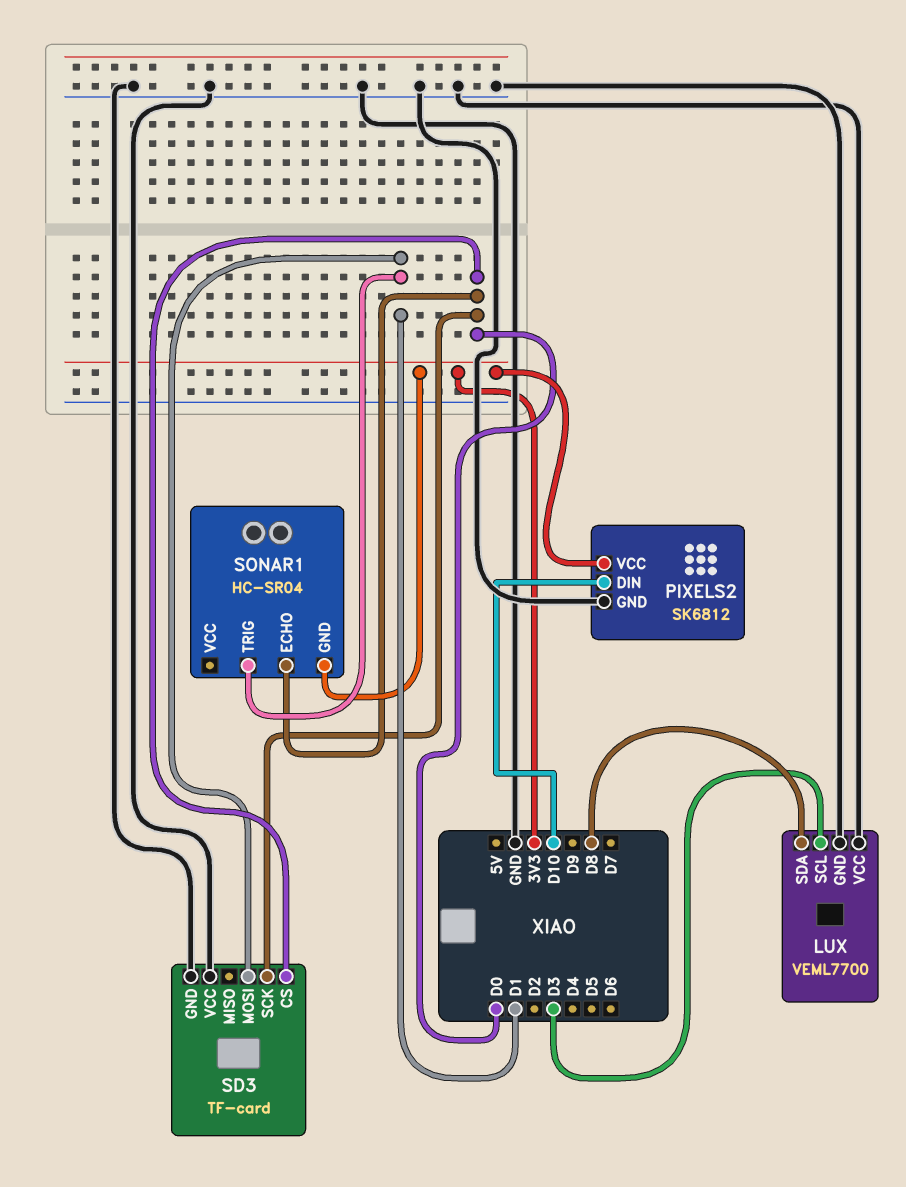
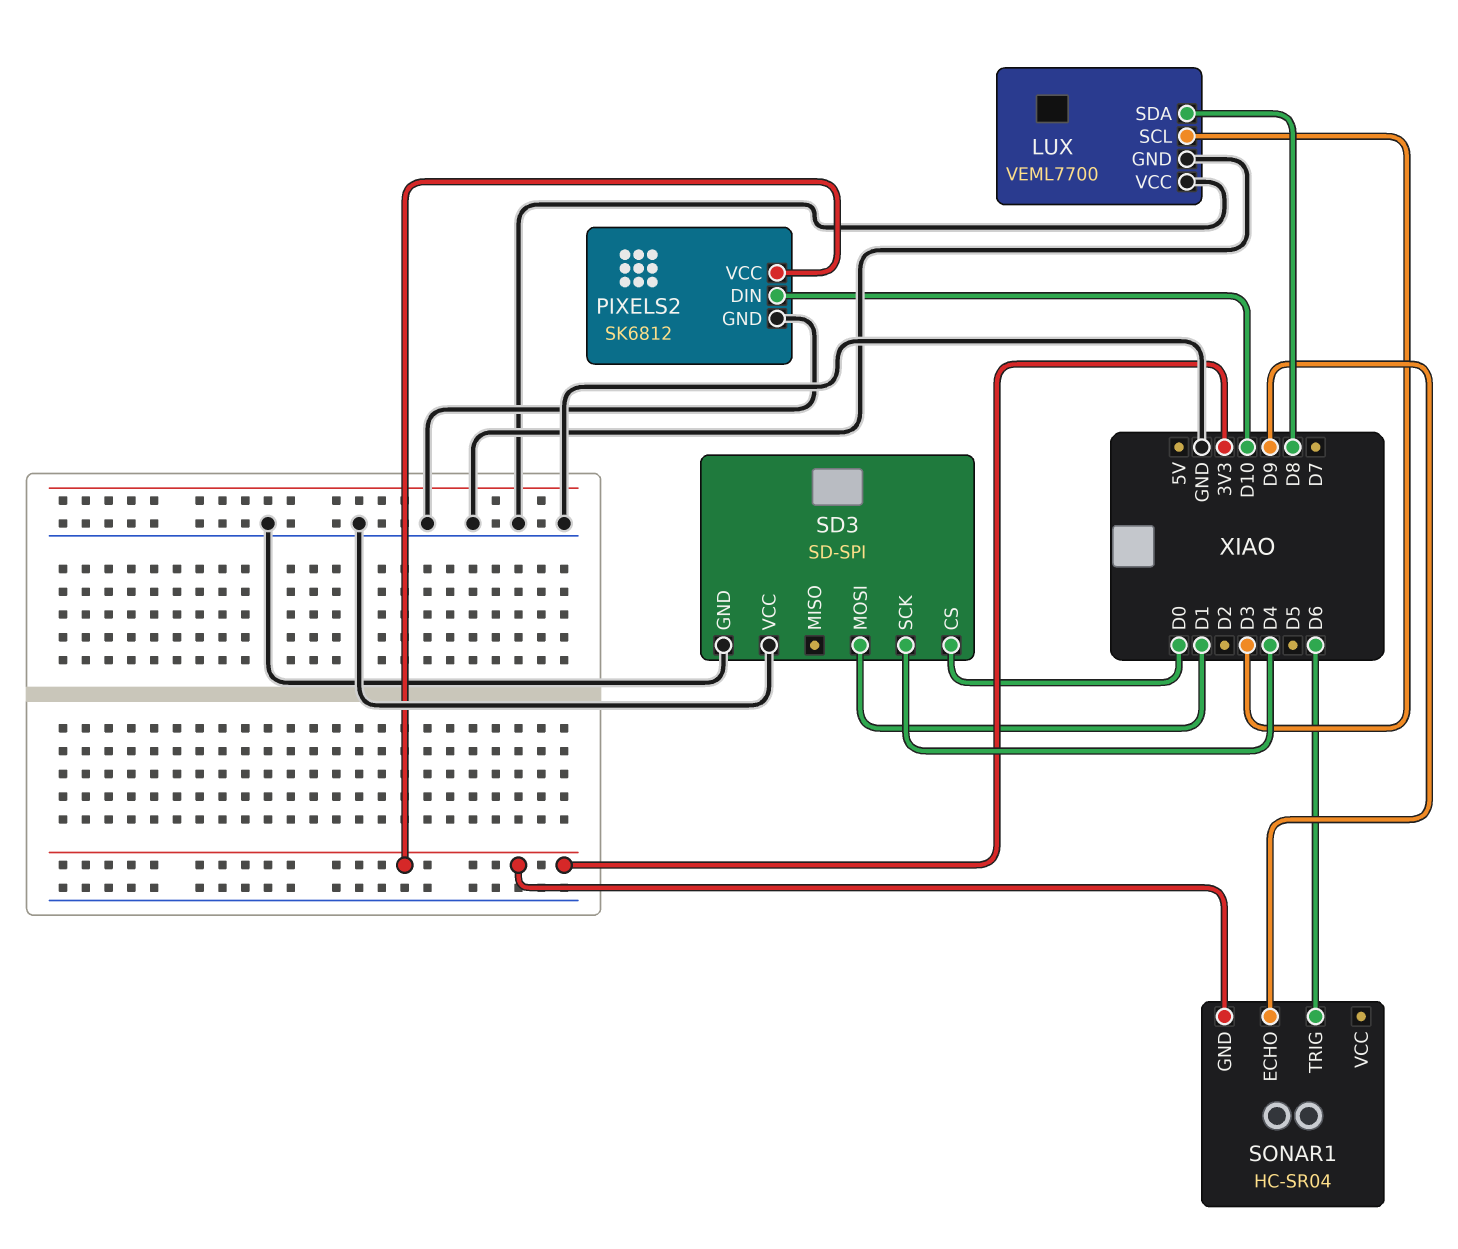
SD3: TF-card -> SD-SPI
SD3 pin SCK: D0 -> D4
SONAR1 pin ECHO: D0 -> D9
SONAR1 pin TRIG: D1 -> D6

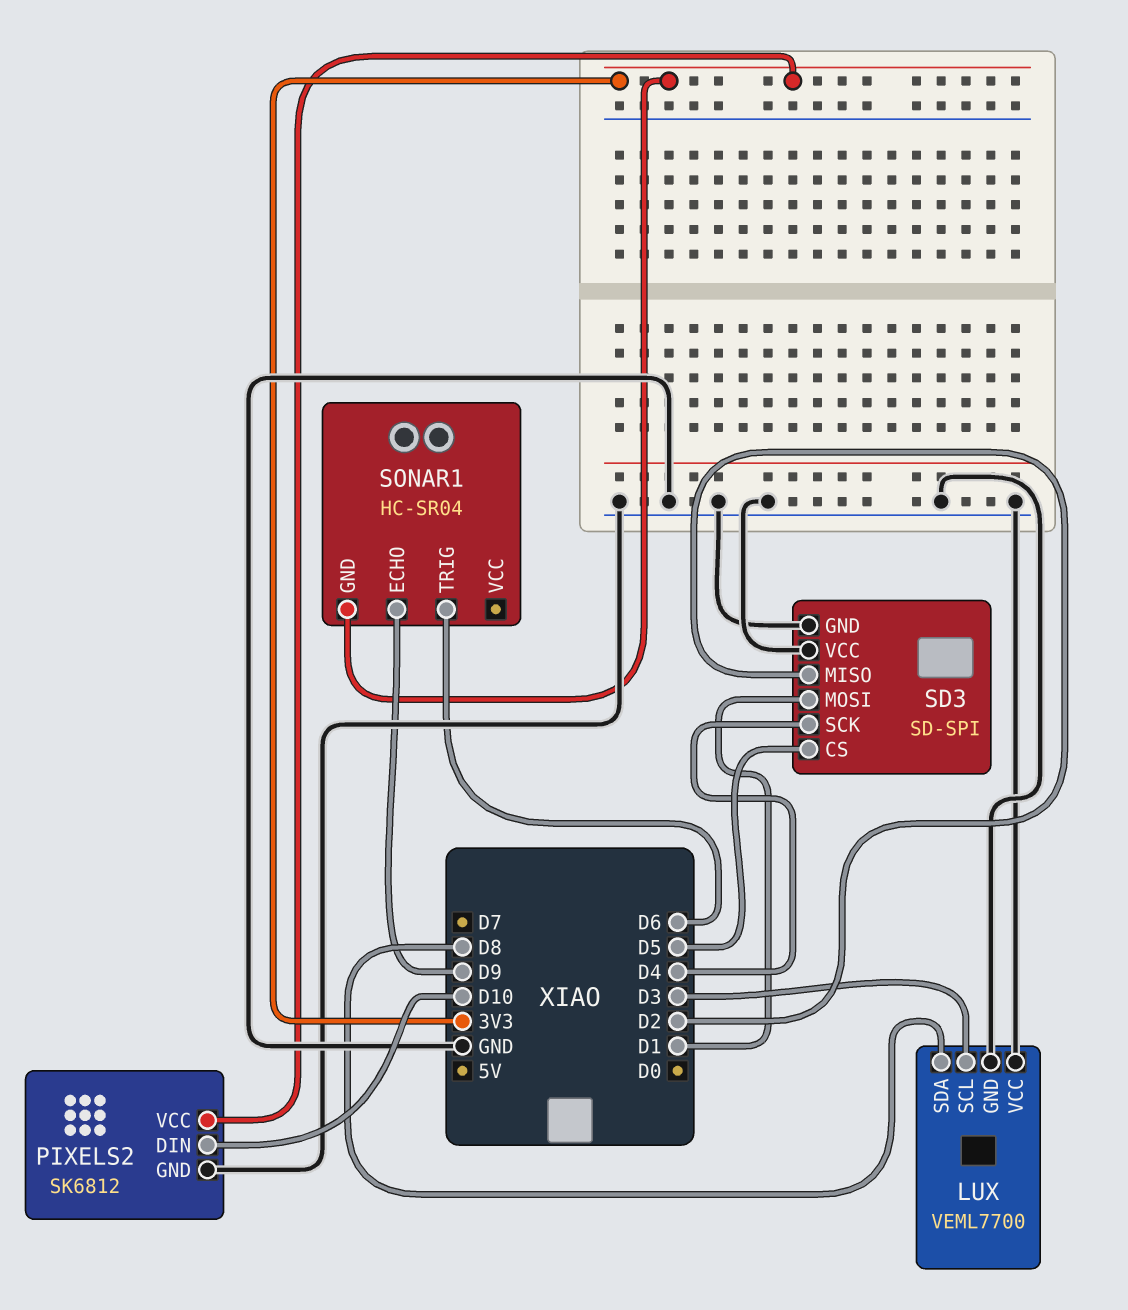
SD3 pin CS: D0 -> D5
SD3 pin MISO: none -> D2

